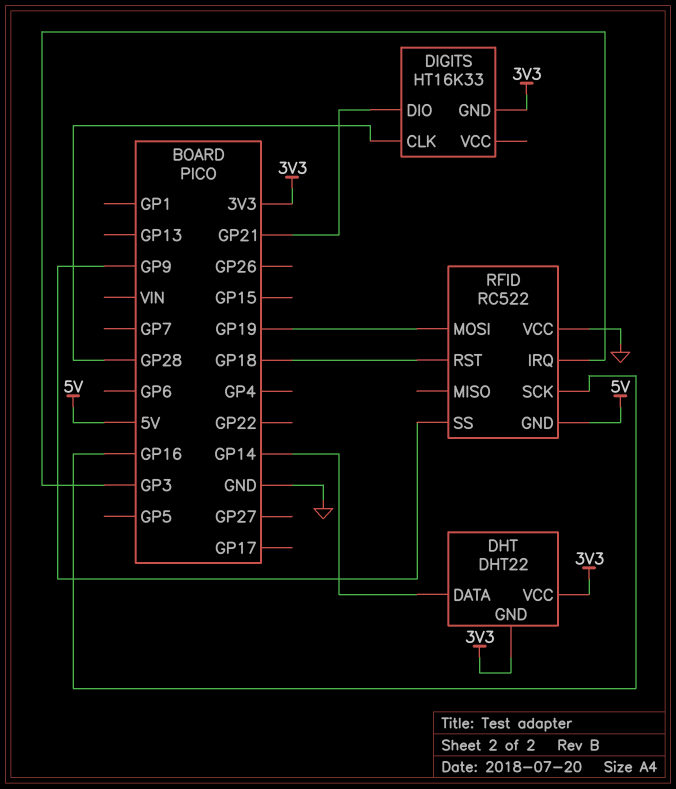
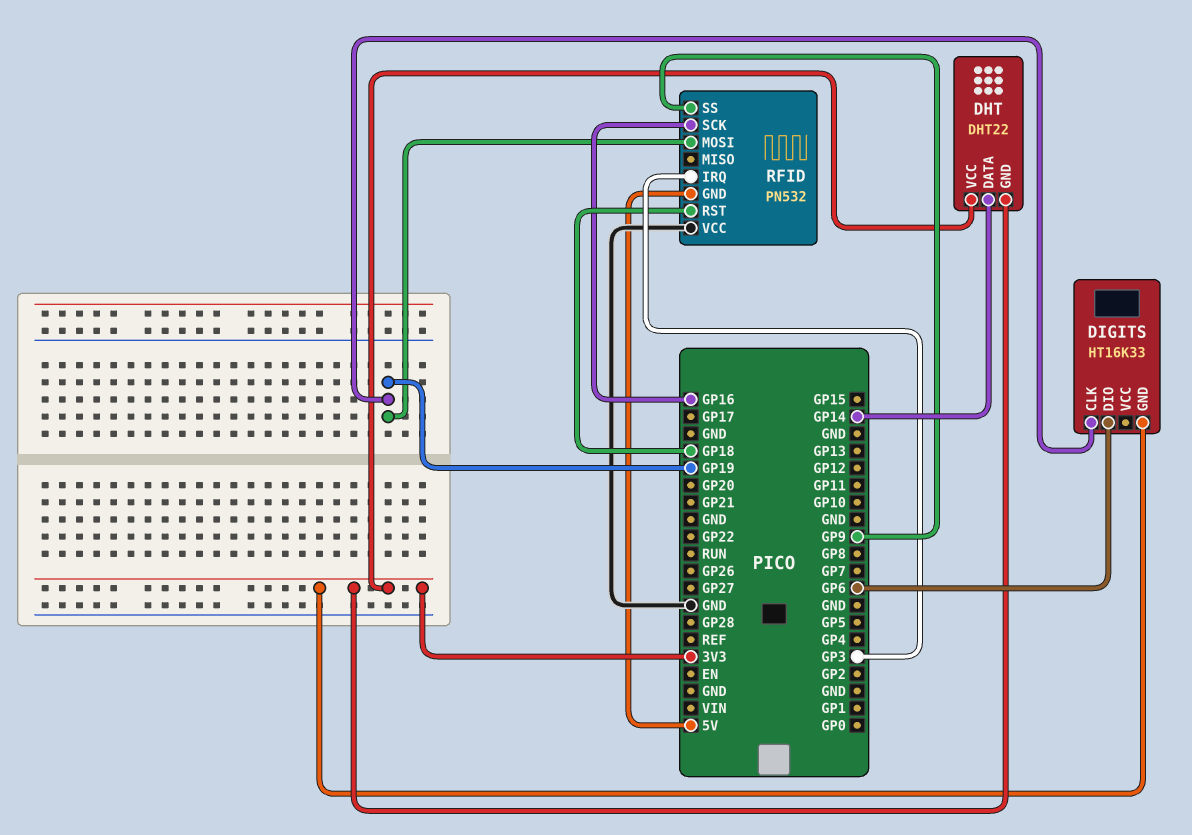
DIGITS pin CLK: GP28 -> GP19
DIGITS pin DIO: GP21 -> GP6
RFID: RC522 -> PN532

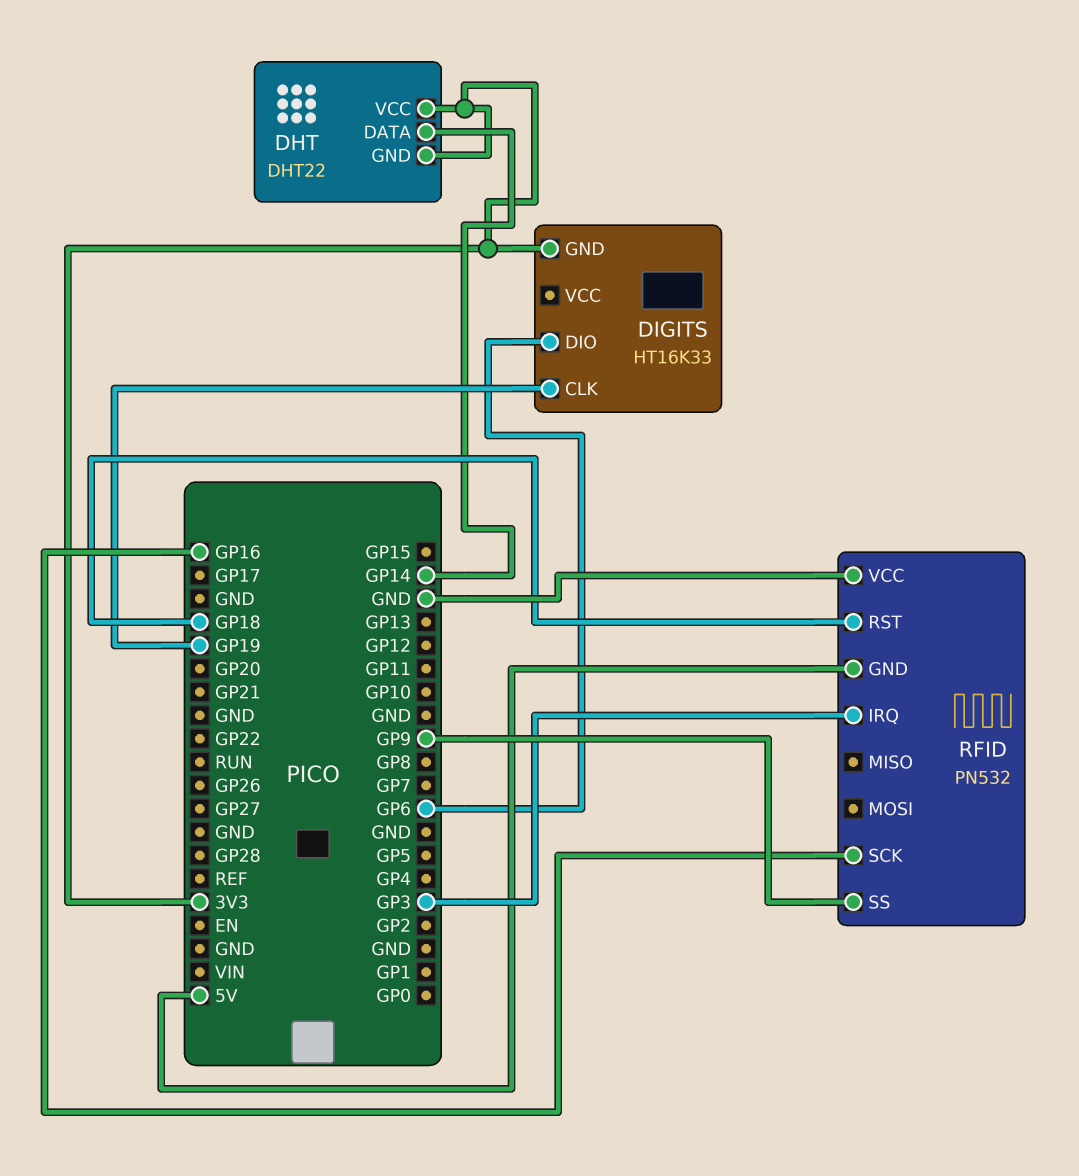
RFID pin MOSI: GP19 -> none

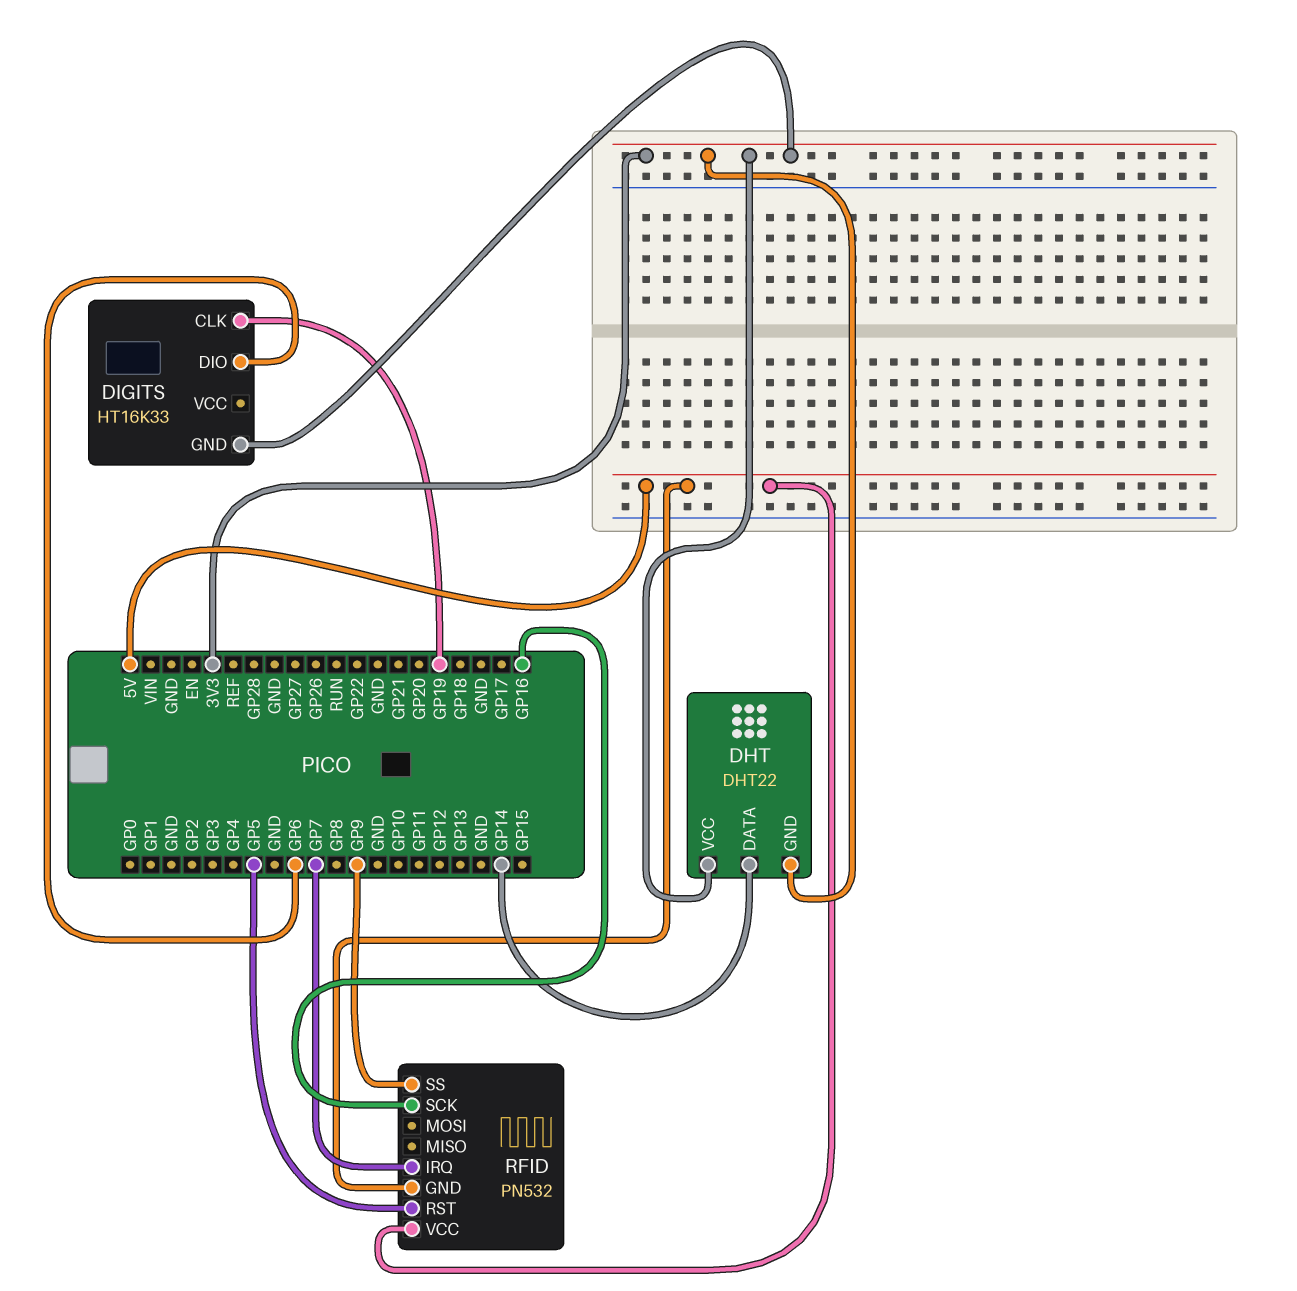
RFID pin IRQ: GP3 -> GP7
RFID pin RST: GP18 -> GP5
RFID pin VCC: GND -> 5V

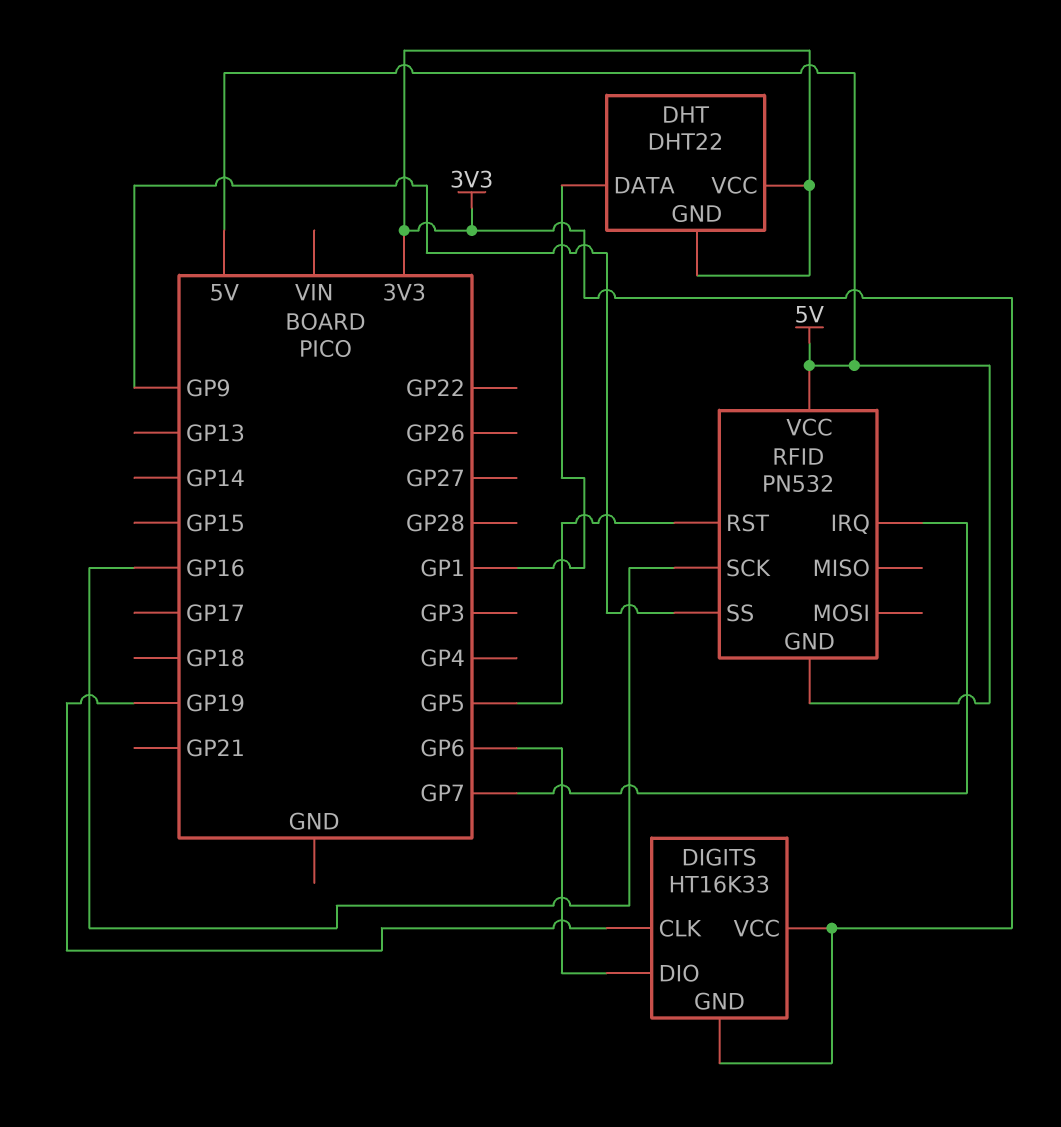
DHT pin DATA: GP14 -> GP1
DIGITS pin VCC: none -> 3V3

